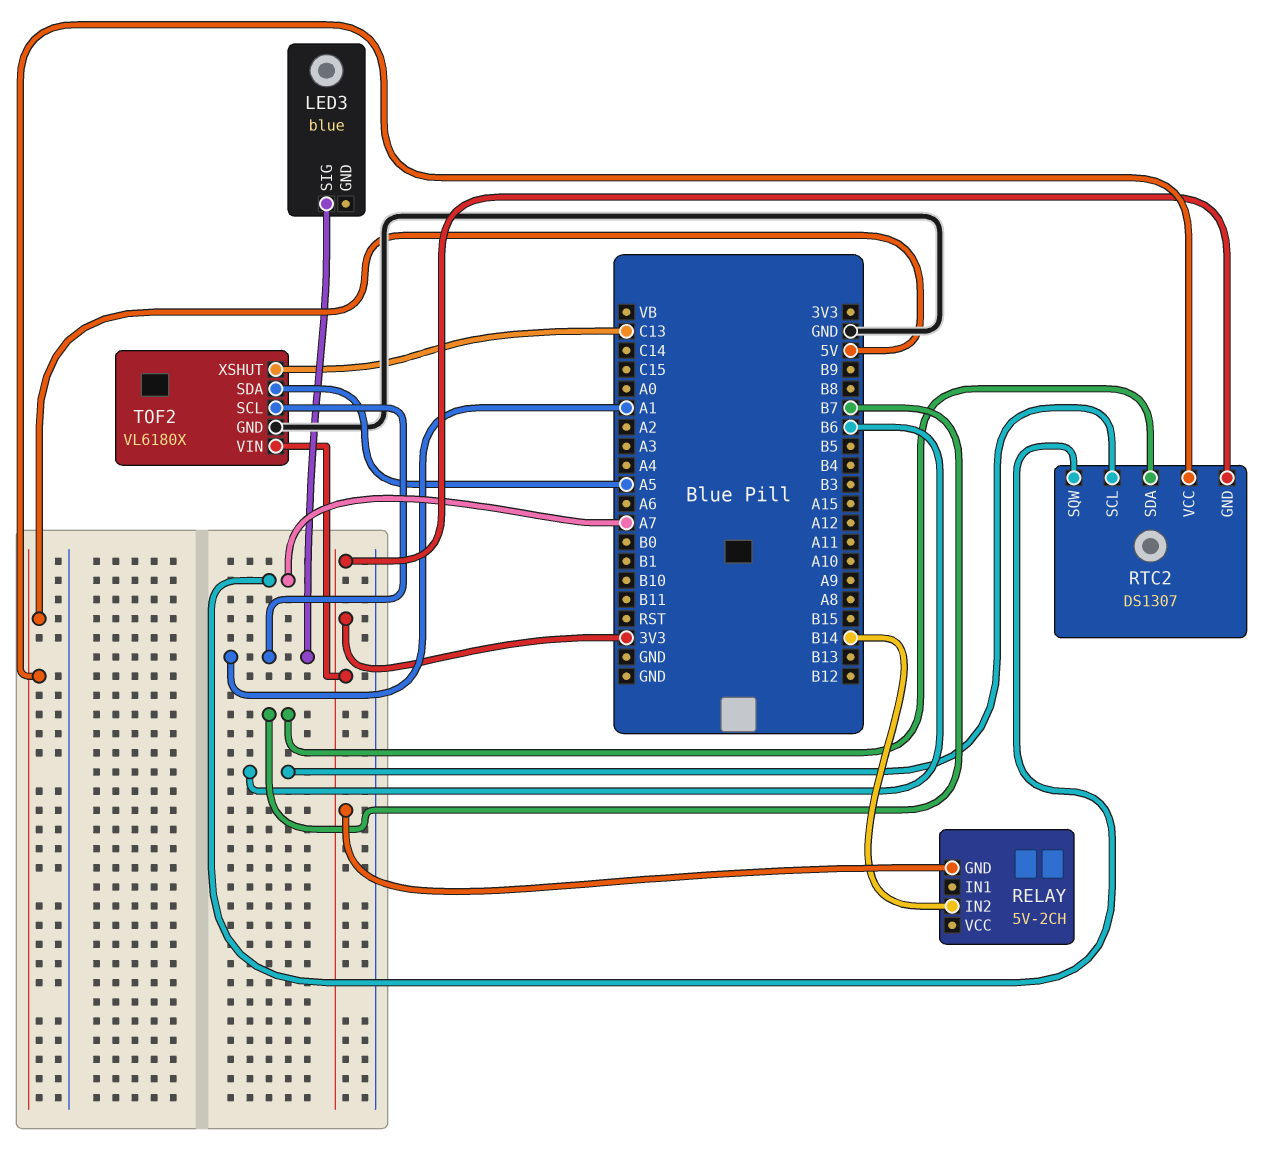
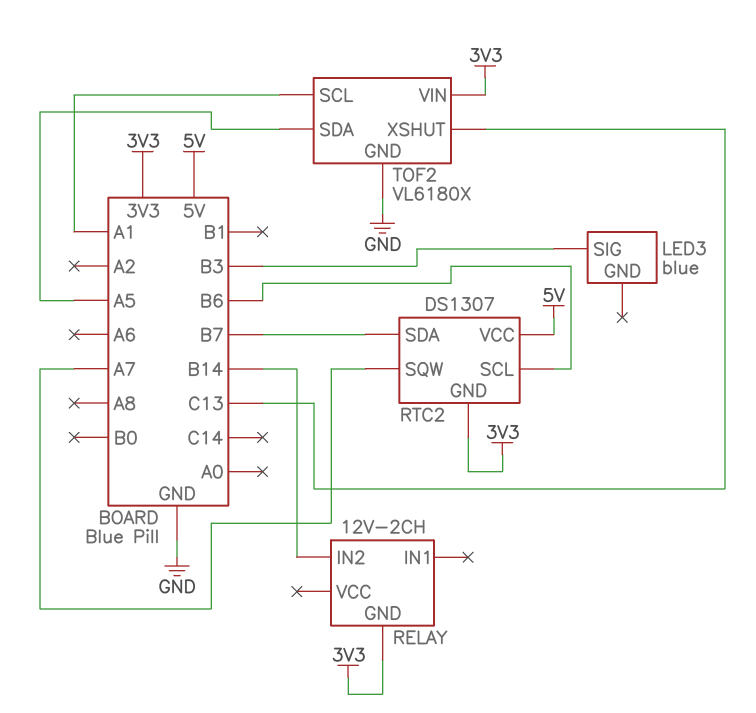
LED3 pin SIG: A1 -> B3
RELAY: 5V-2CH -> 12V-2CH

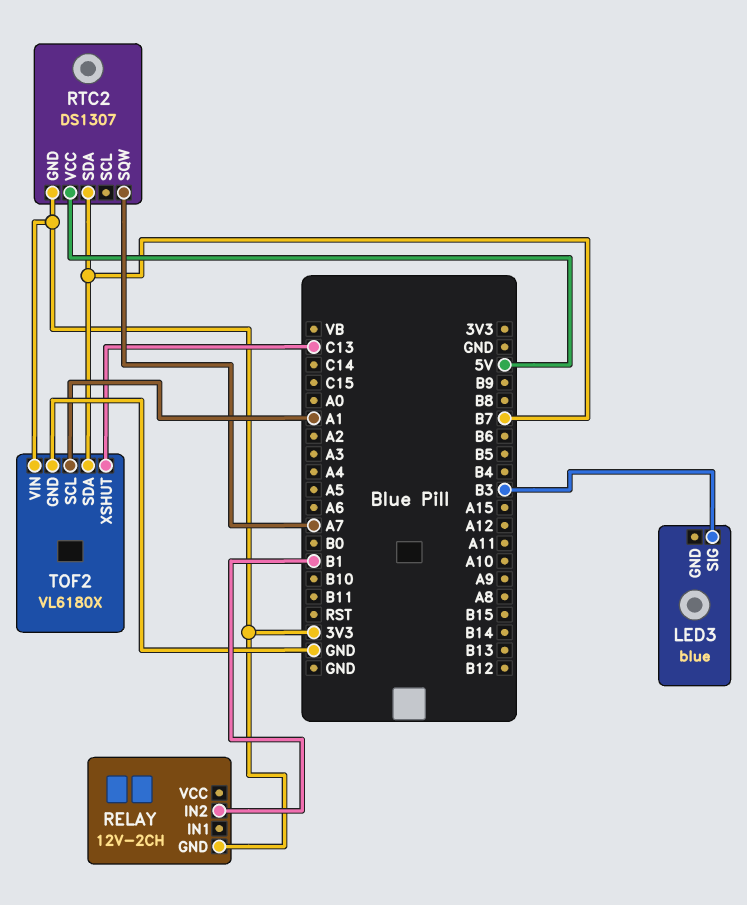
RELAY pin IN2: B14 -> B1
RTC2 pin SCL: B6 -> none
TOF2 pin SDA: A5 -> B7

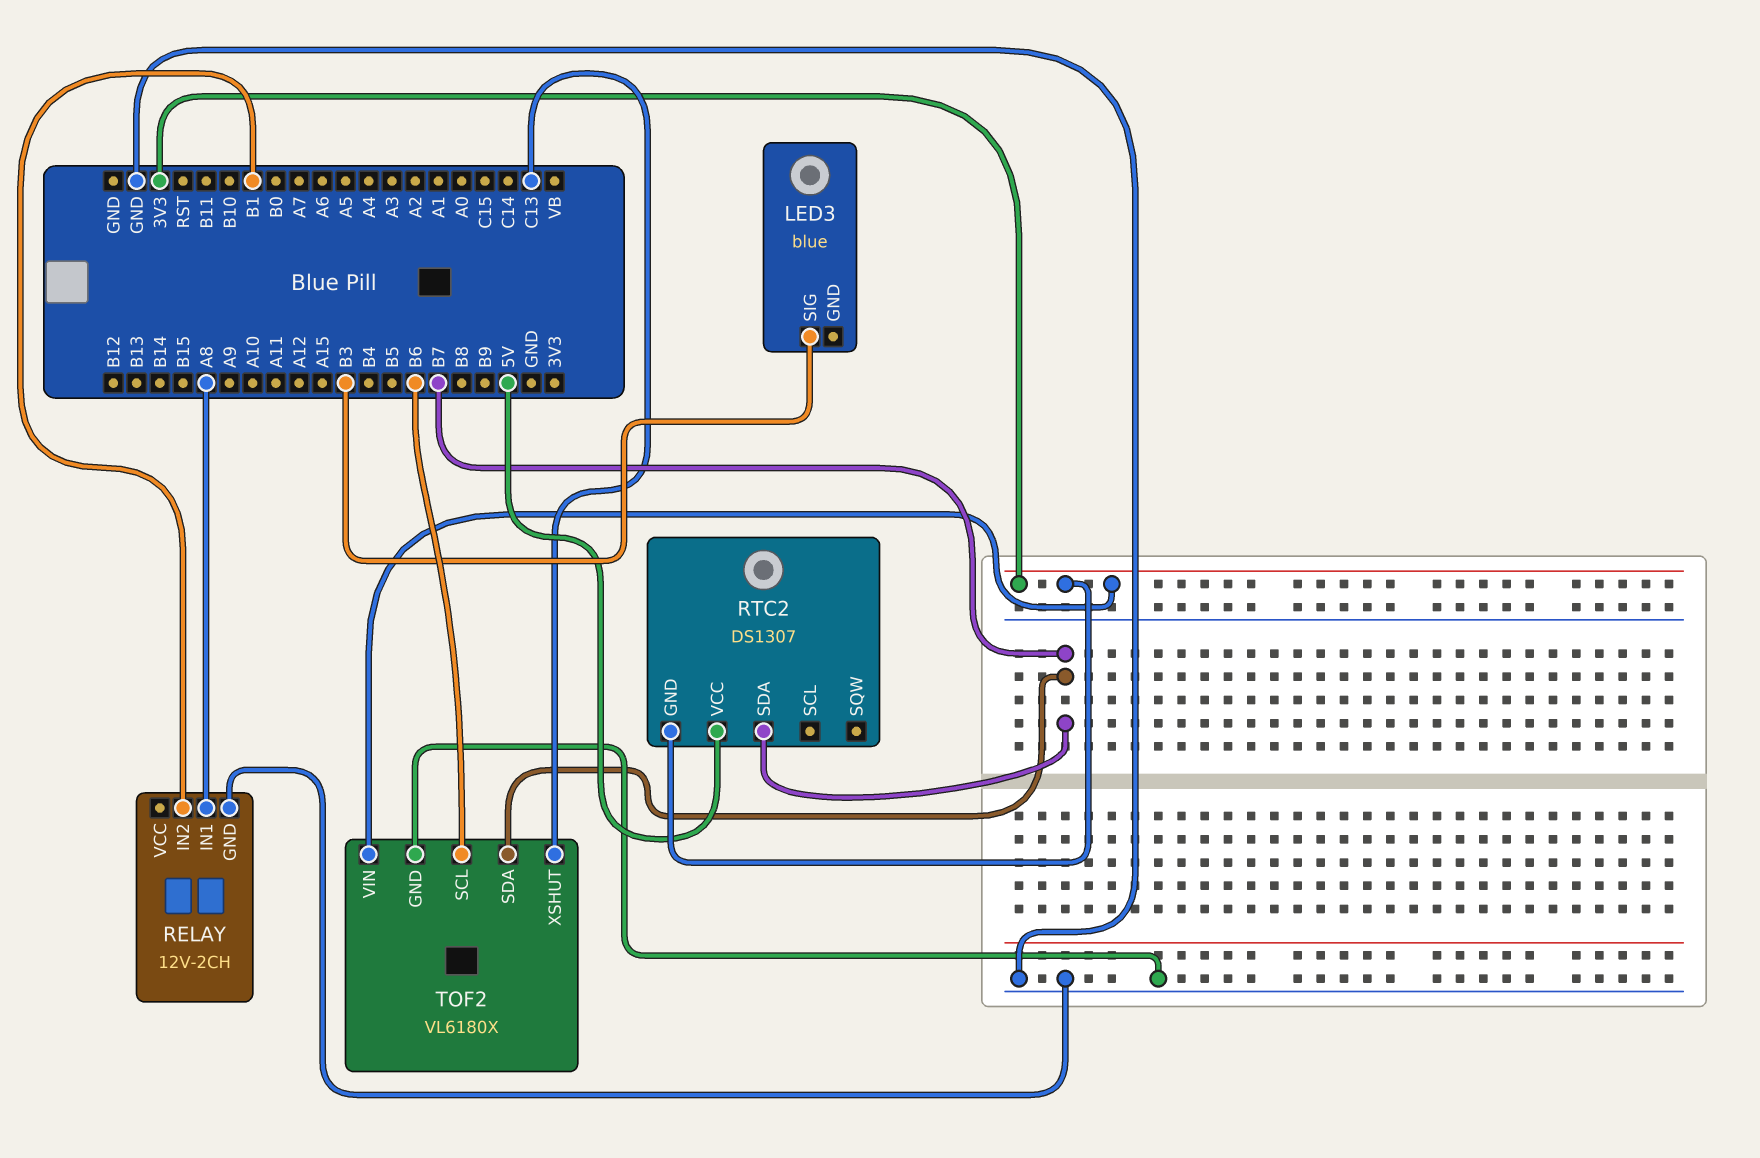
RELAY pin GND: 3V3 -> GND
RELAY pin IN1: none -> A8
RTC2 pin SQW: A7 -> none
TOF2 pin SCL: A1 -> B6

